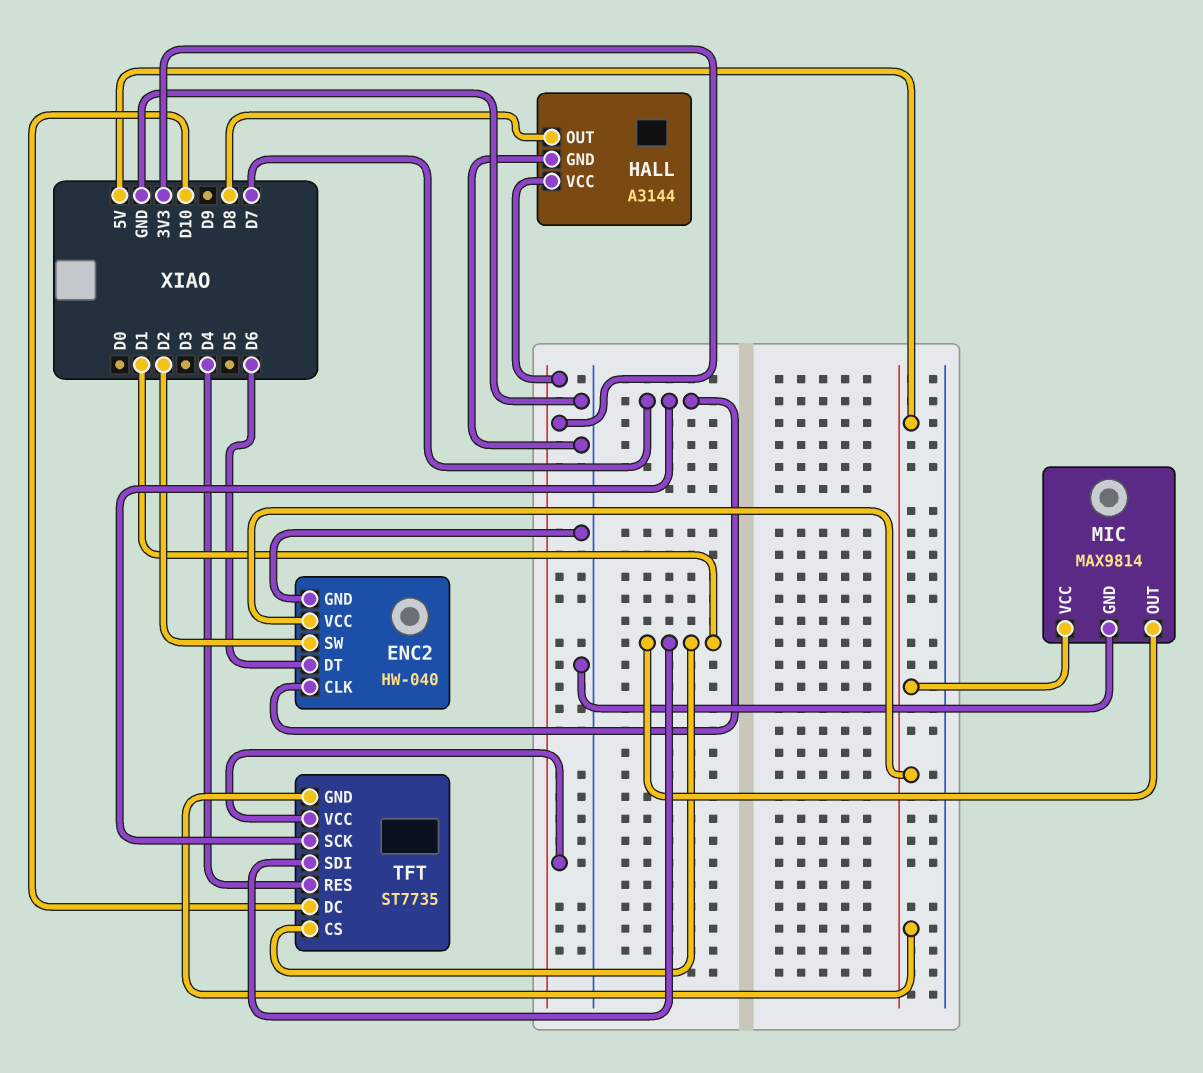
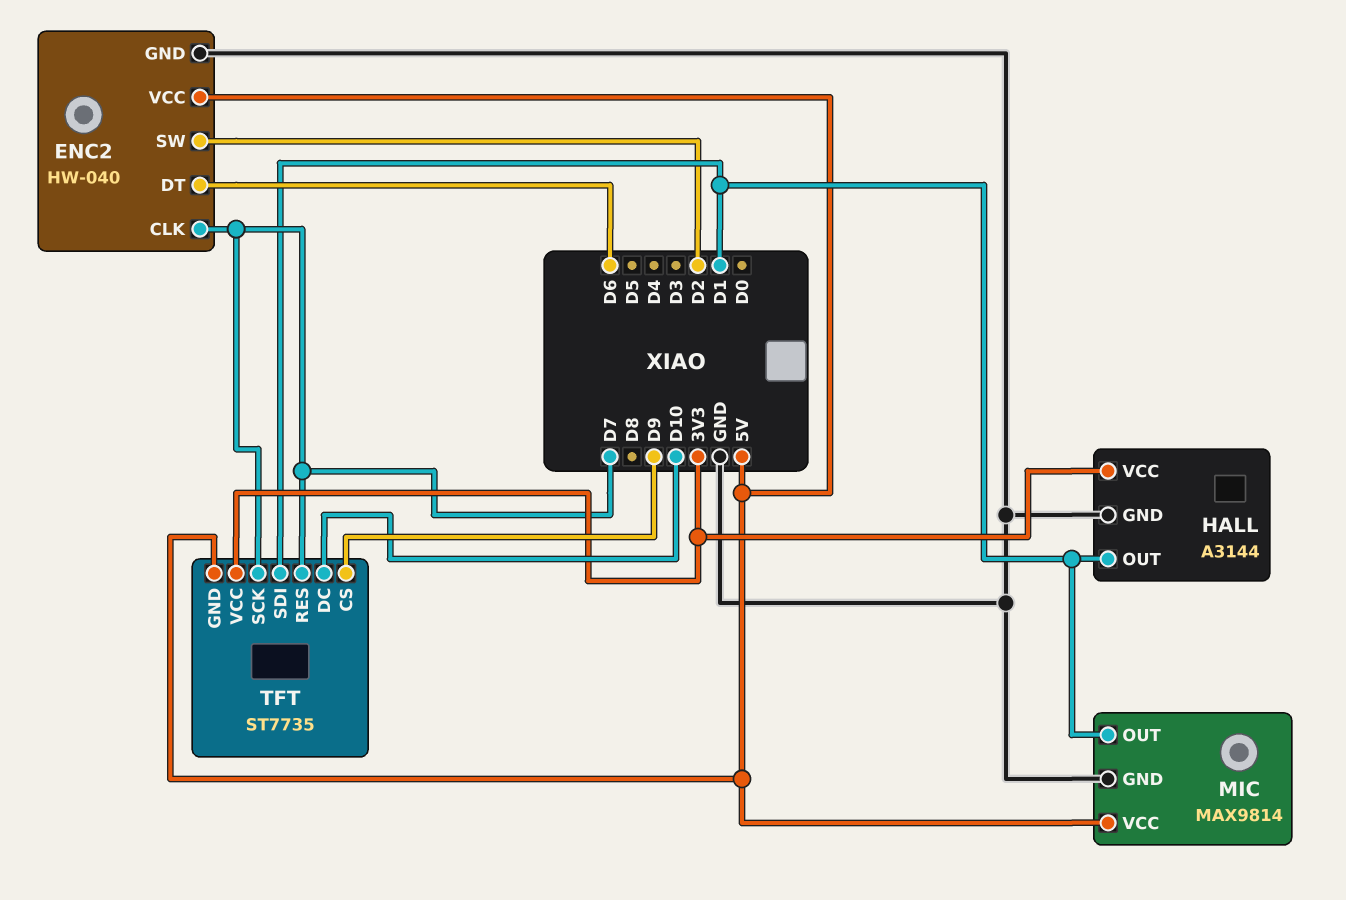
HALL pin OUT: D8 -> D1
TFT pin CS: D1 -> D9
TFT pin RES: D4 -> D7

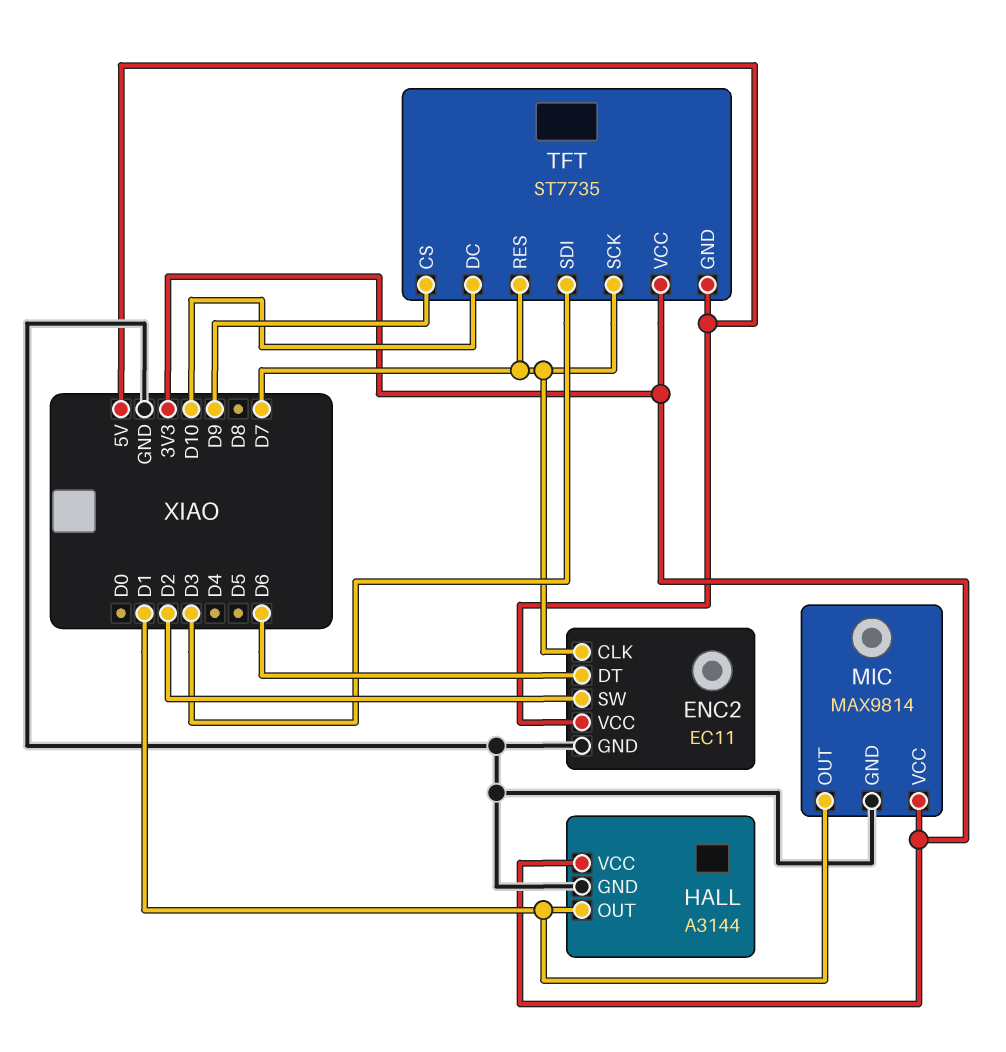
ENC2: HW-040 -> EC11
MIC pin VCC: 5V -> 3V3
TFT pin SDI: D1 -> D3

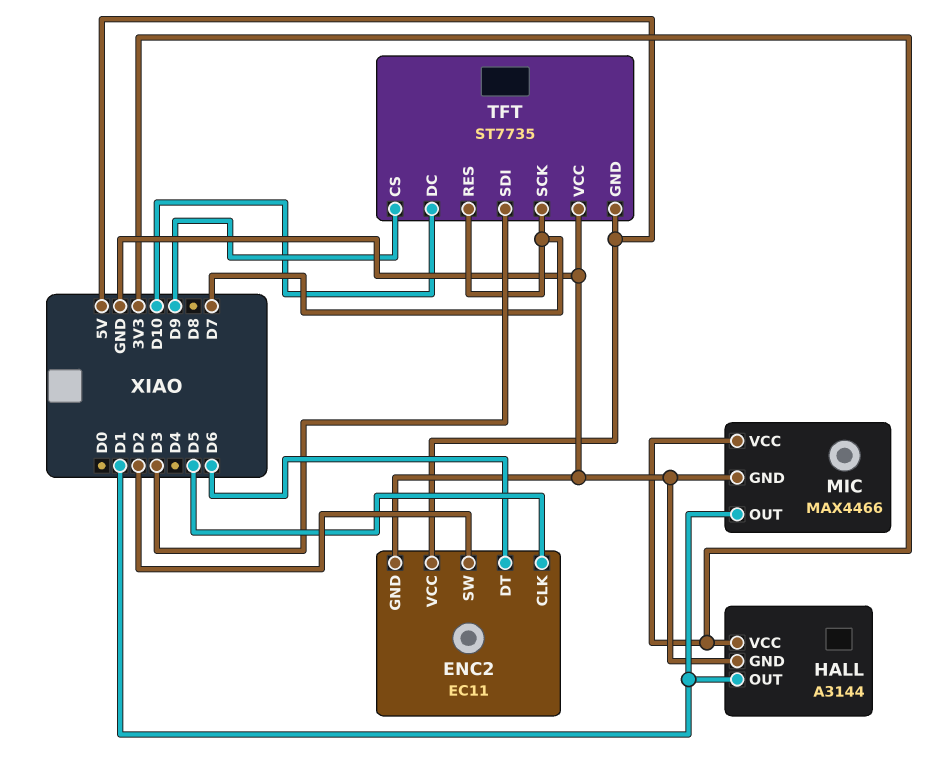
ENC2 pin CLK: D7 -> D5
MIC: MAX9814 -> MAX4466
TFT pin VCC: 3V3 -> GND

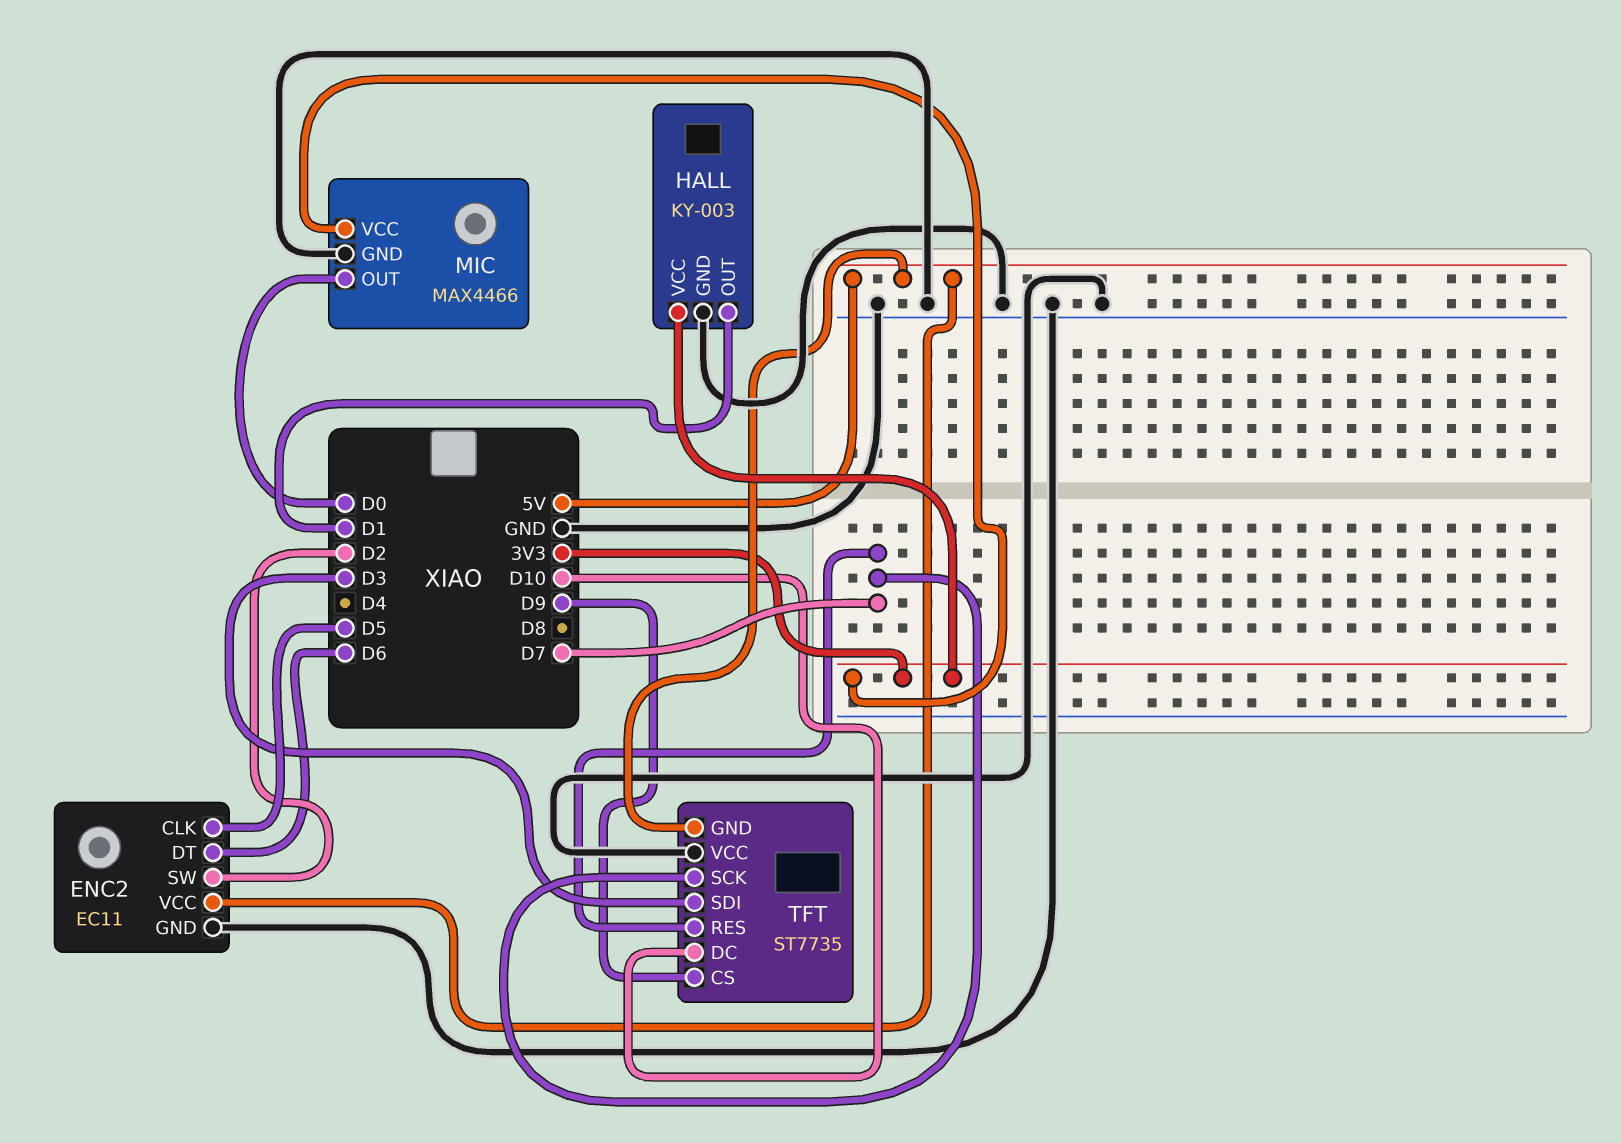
HALL: A3144 -> KY-003
MIC pin OUT: D1 -> D0

